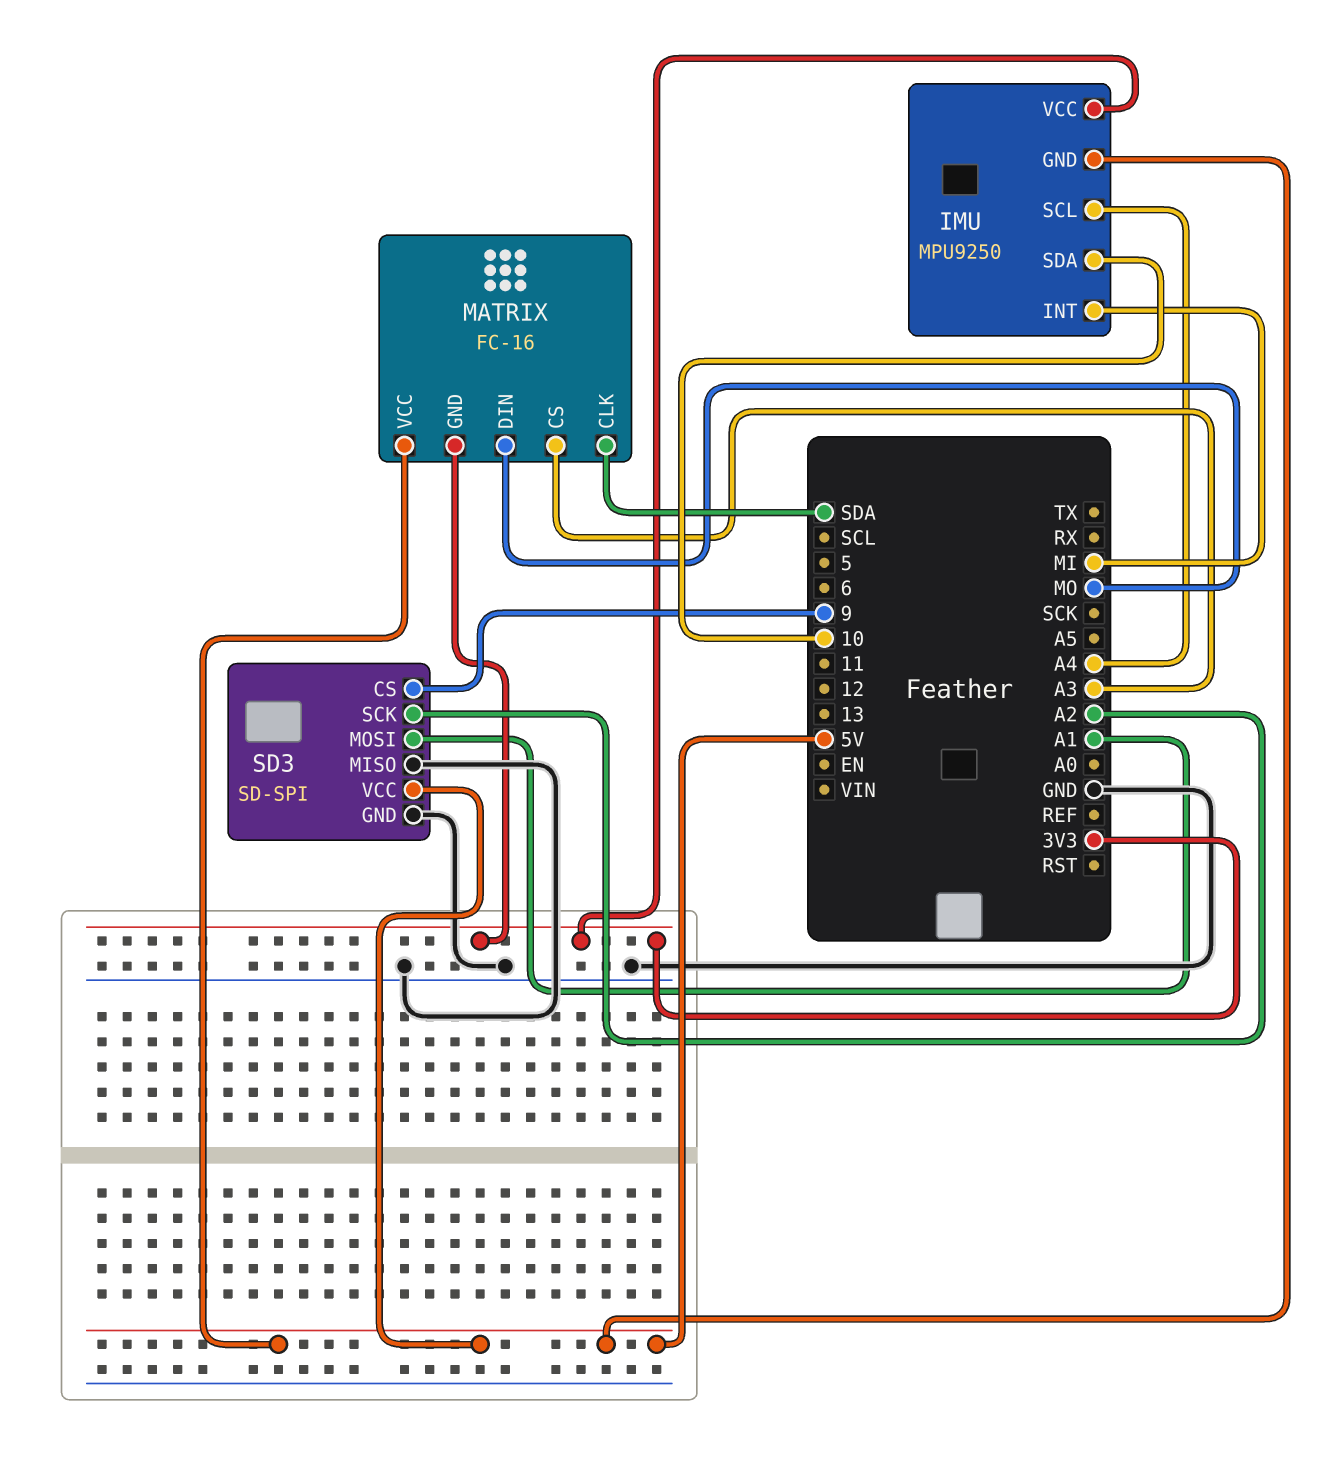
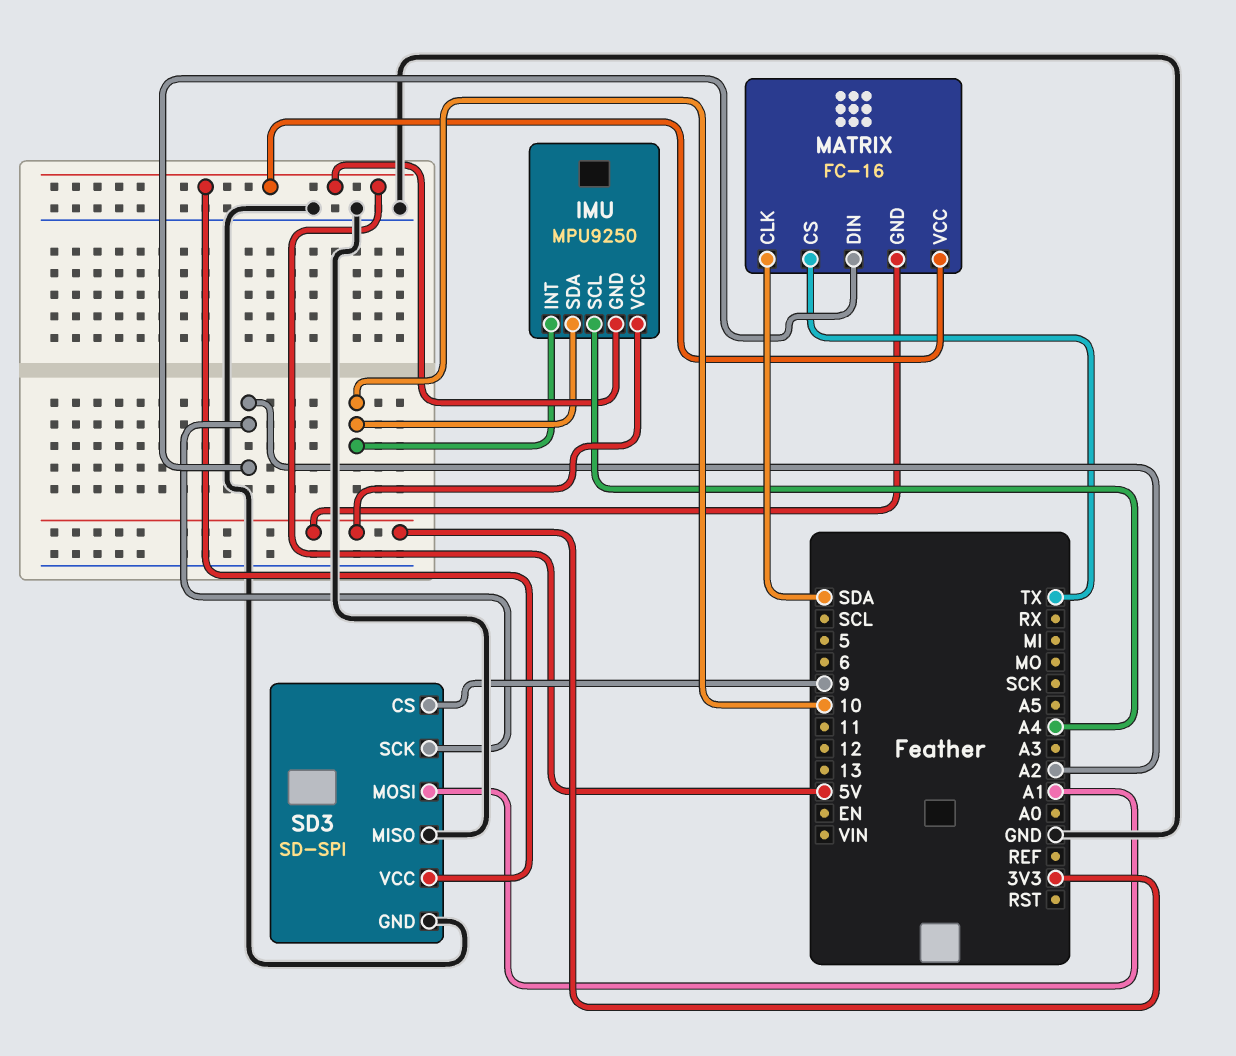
IMU pin INT: MI -> 10
MATRIX pin CS: A3 -> TX
MATRIX pin DIN: MO -> A2

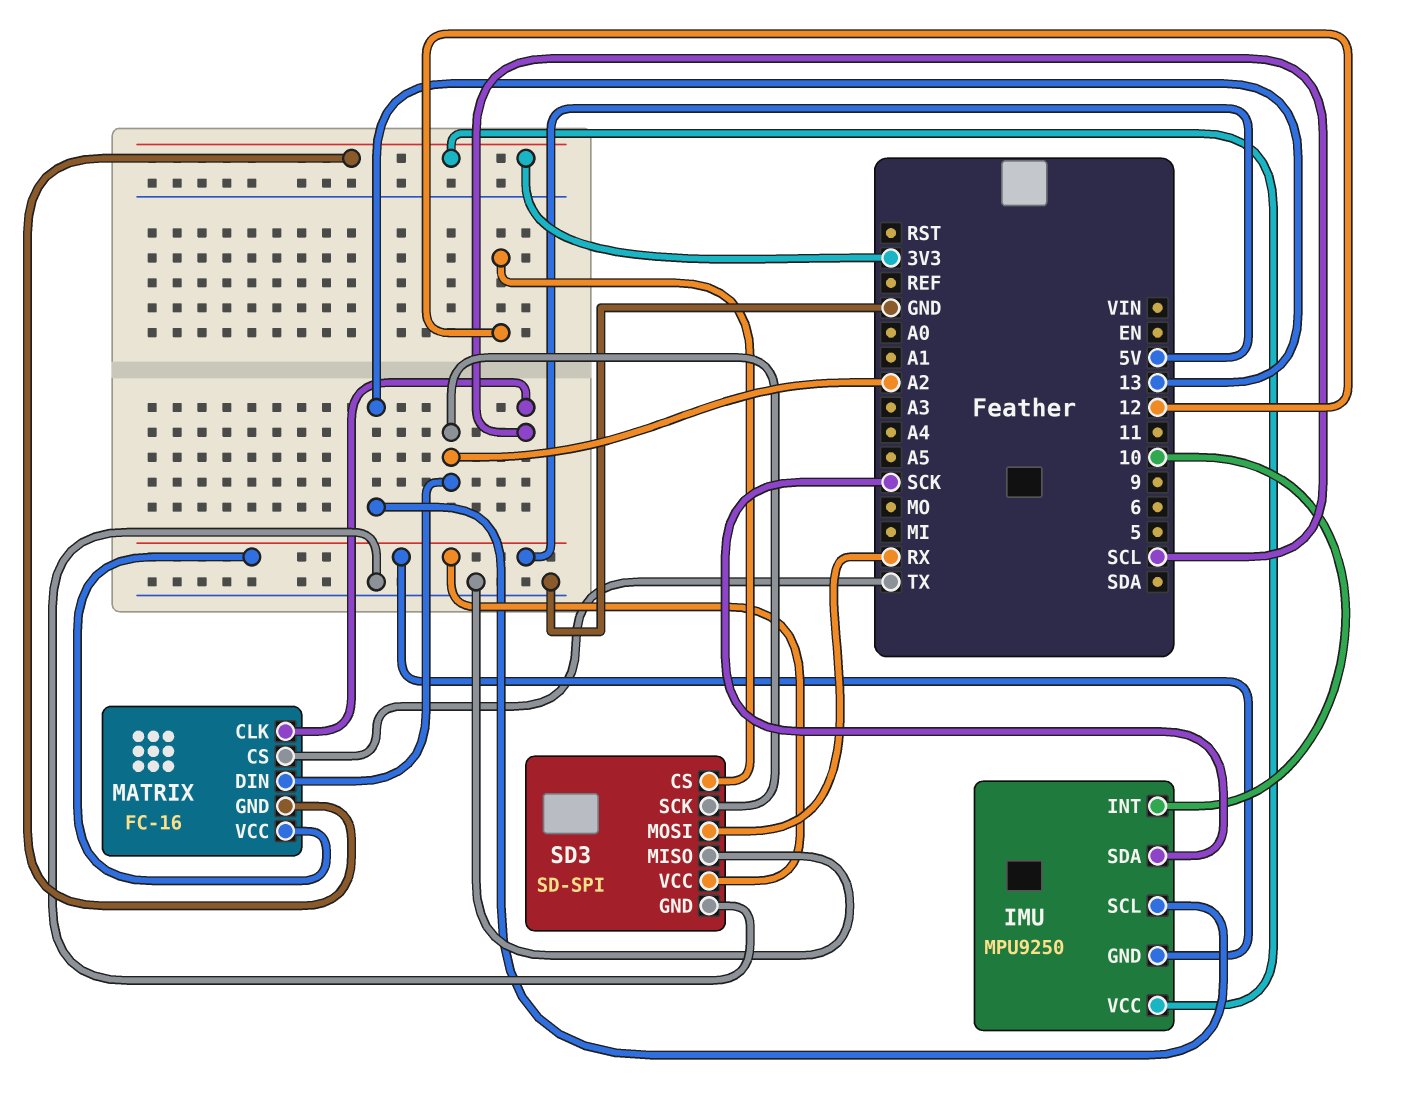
IMU pin SCL: A4 -> 13
IMU pin SDA: 10 -> SCK
MATRIX pin CLK: SDA -> SCL
SD3 pin CS: 9 -> 12
SD3 pin MOSI: A1 -> RX

